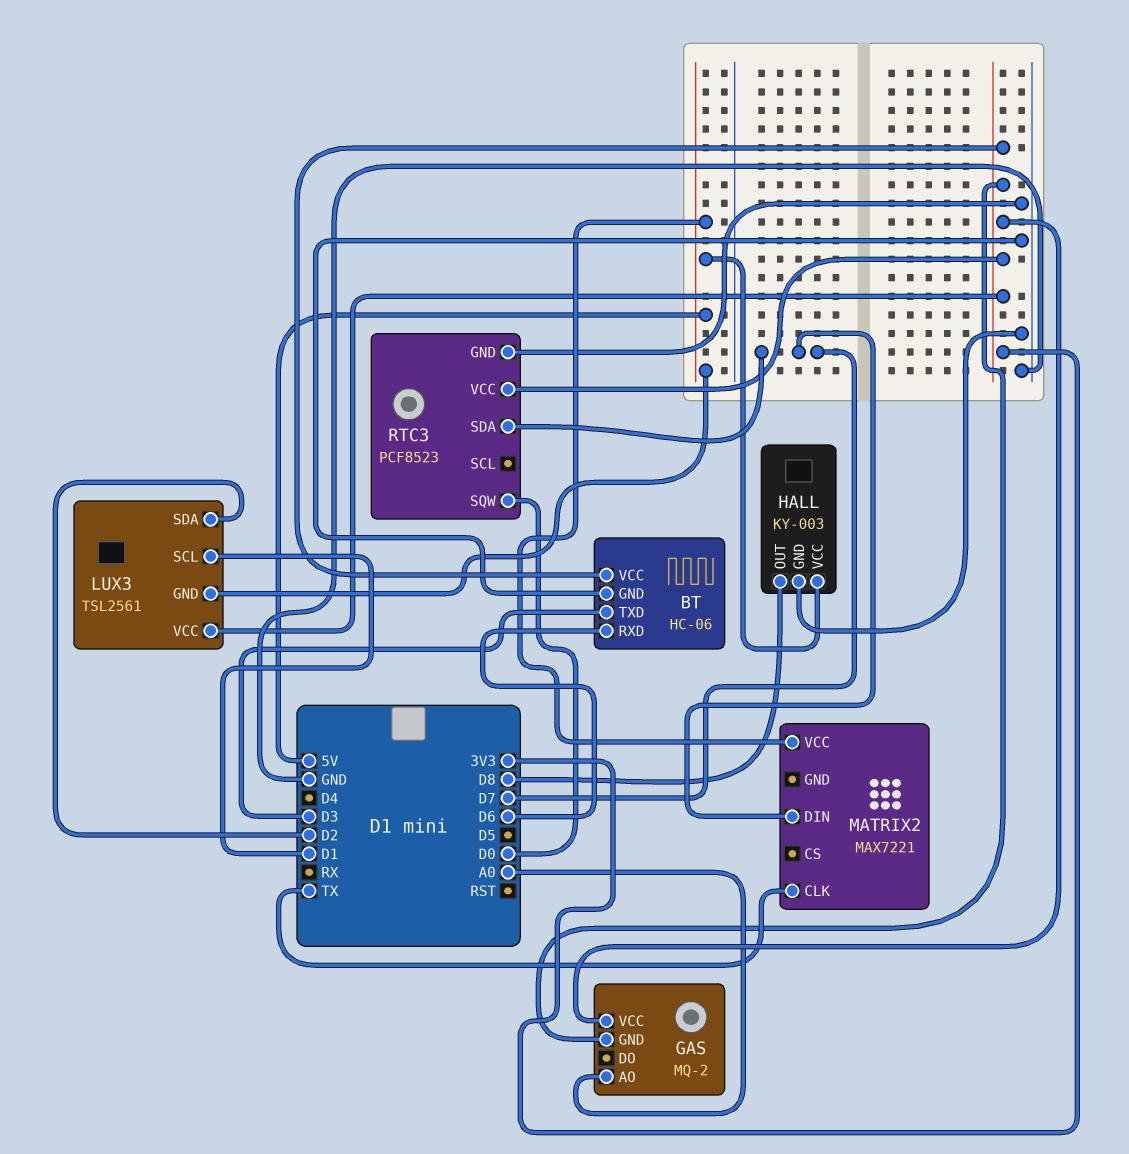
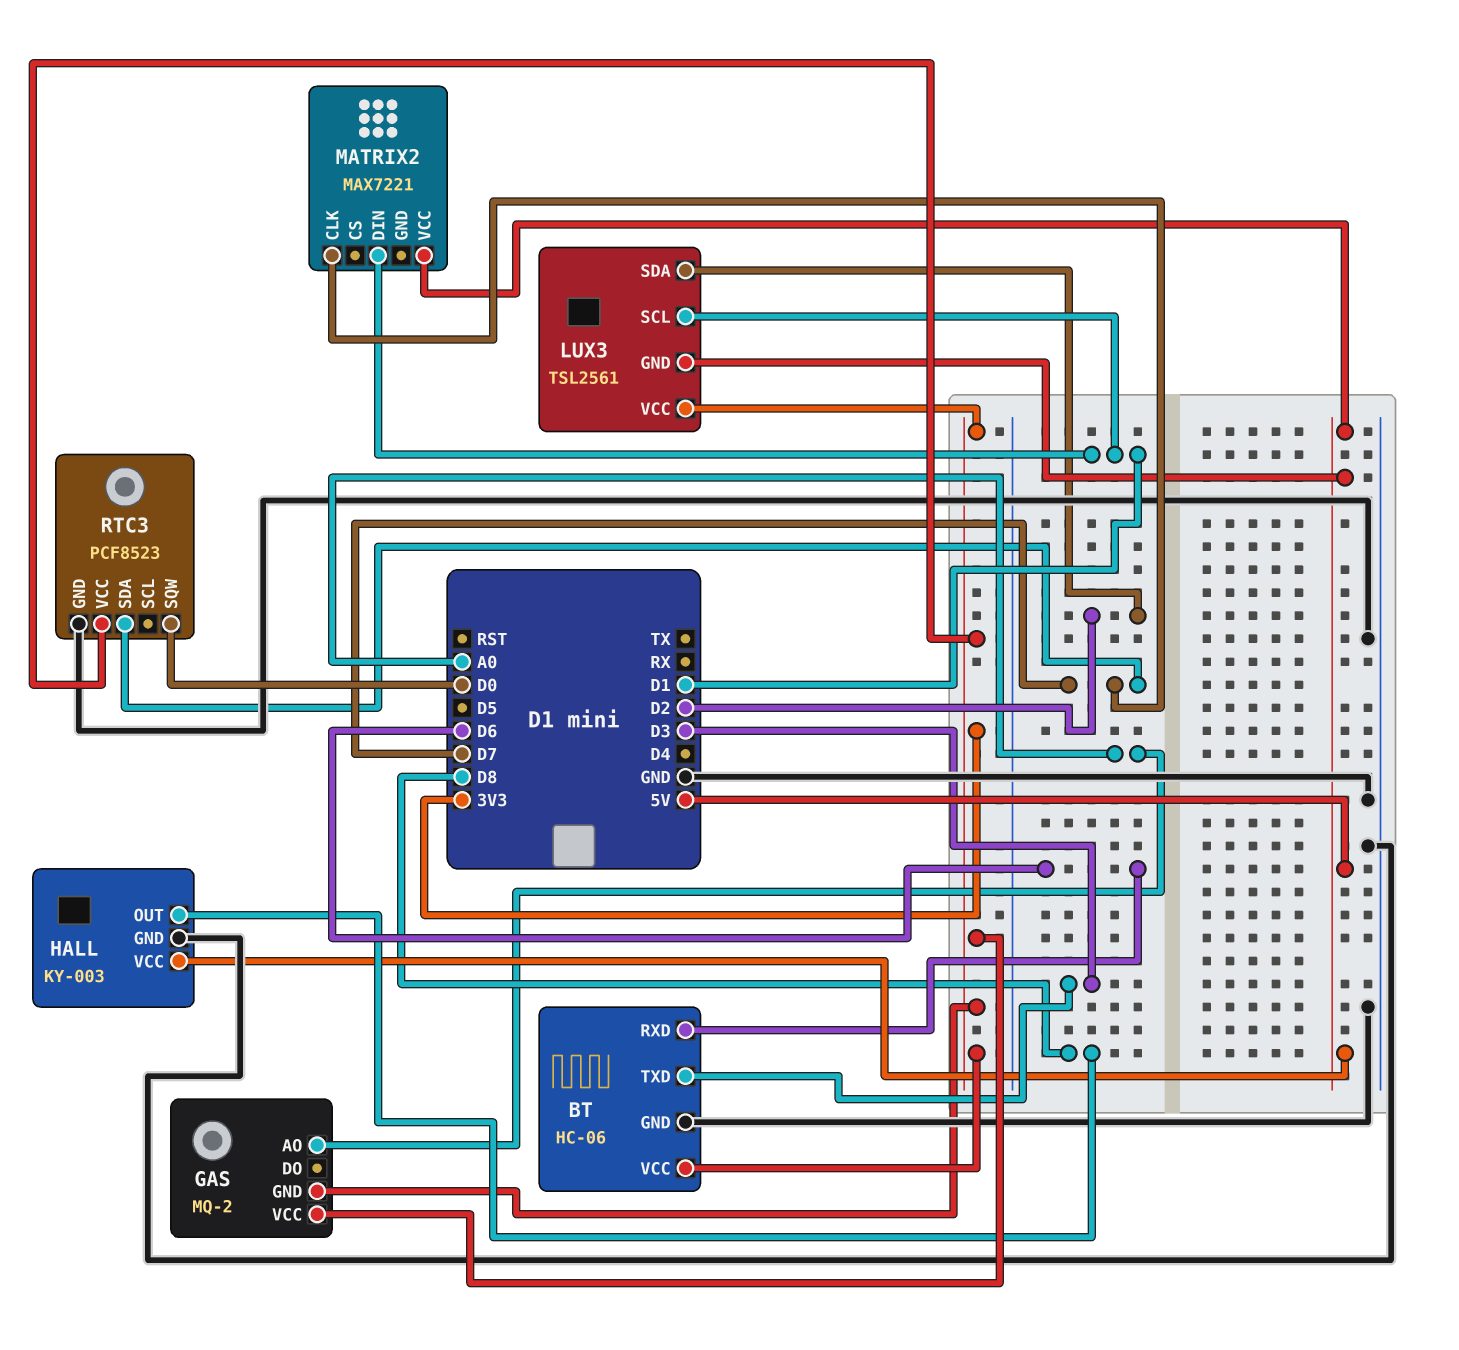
MATRIX2 pin CLK: TX -> D7
MATRIX2 pin DIN: D7 -> D1

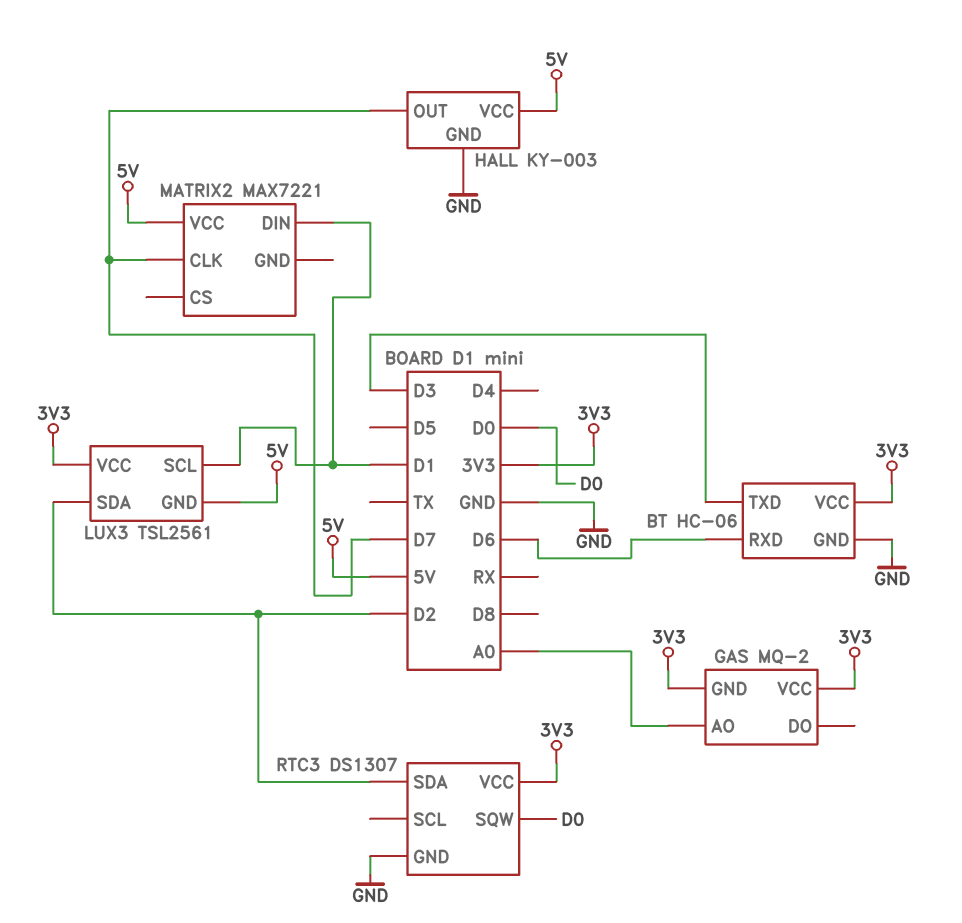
HALL pin OUT: D8 -> D7
RTC3: PCF8523 -> DS1307
RTC3 pin SDA: D7 -> D2

